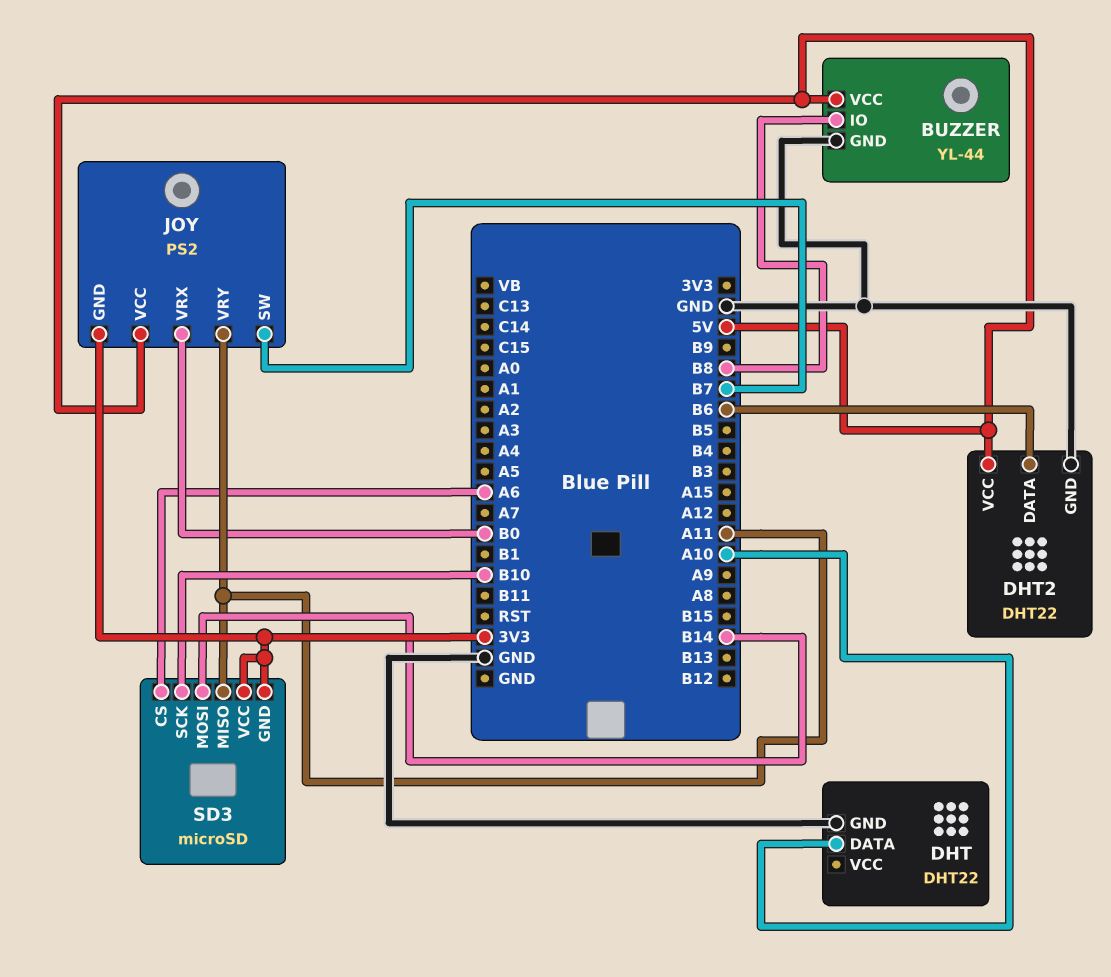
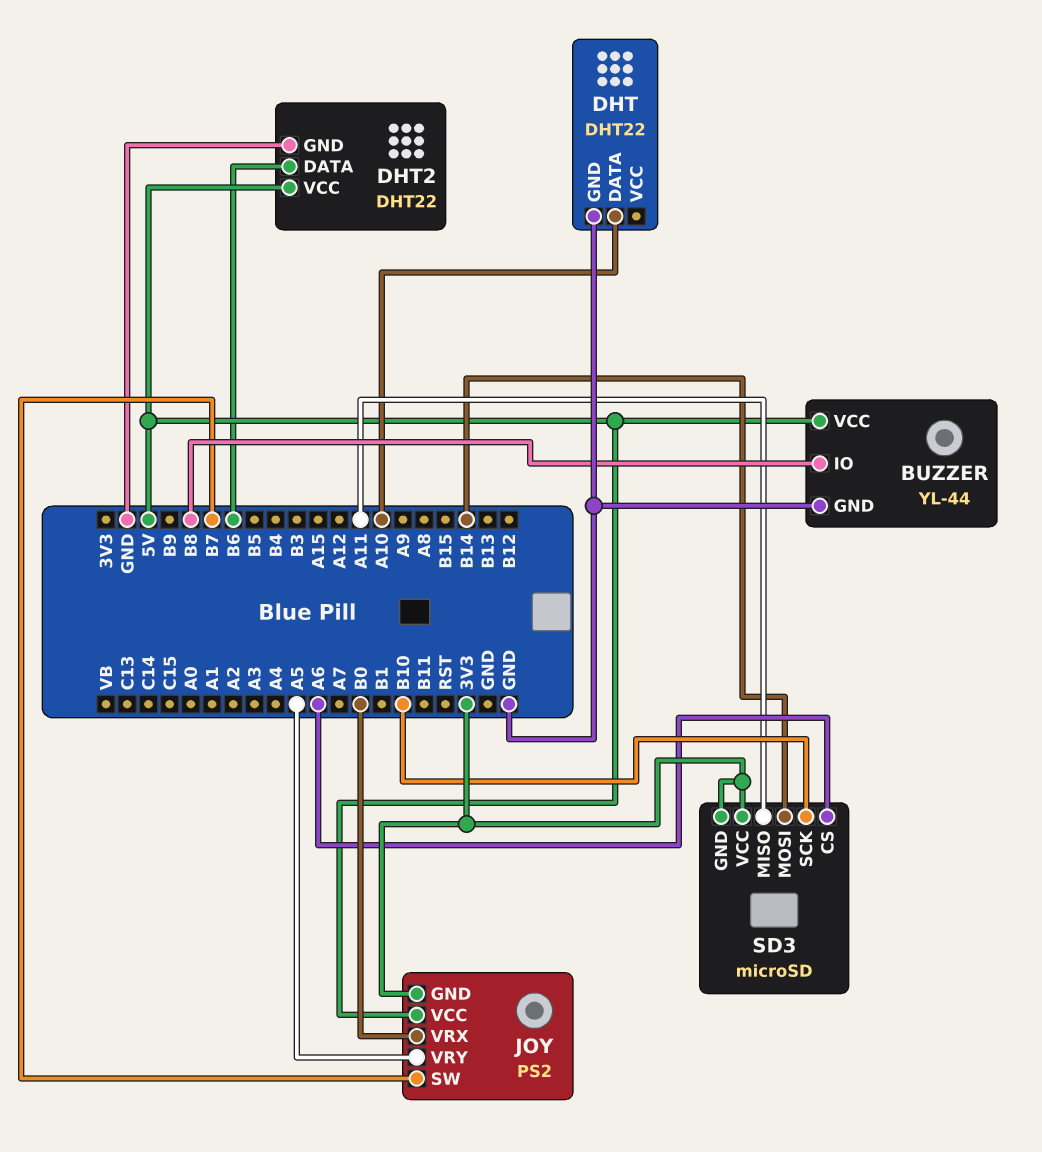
JOY pin VRY: A11 -> A5

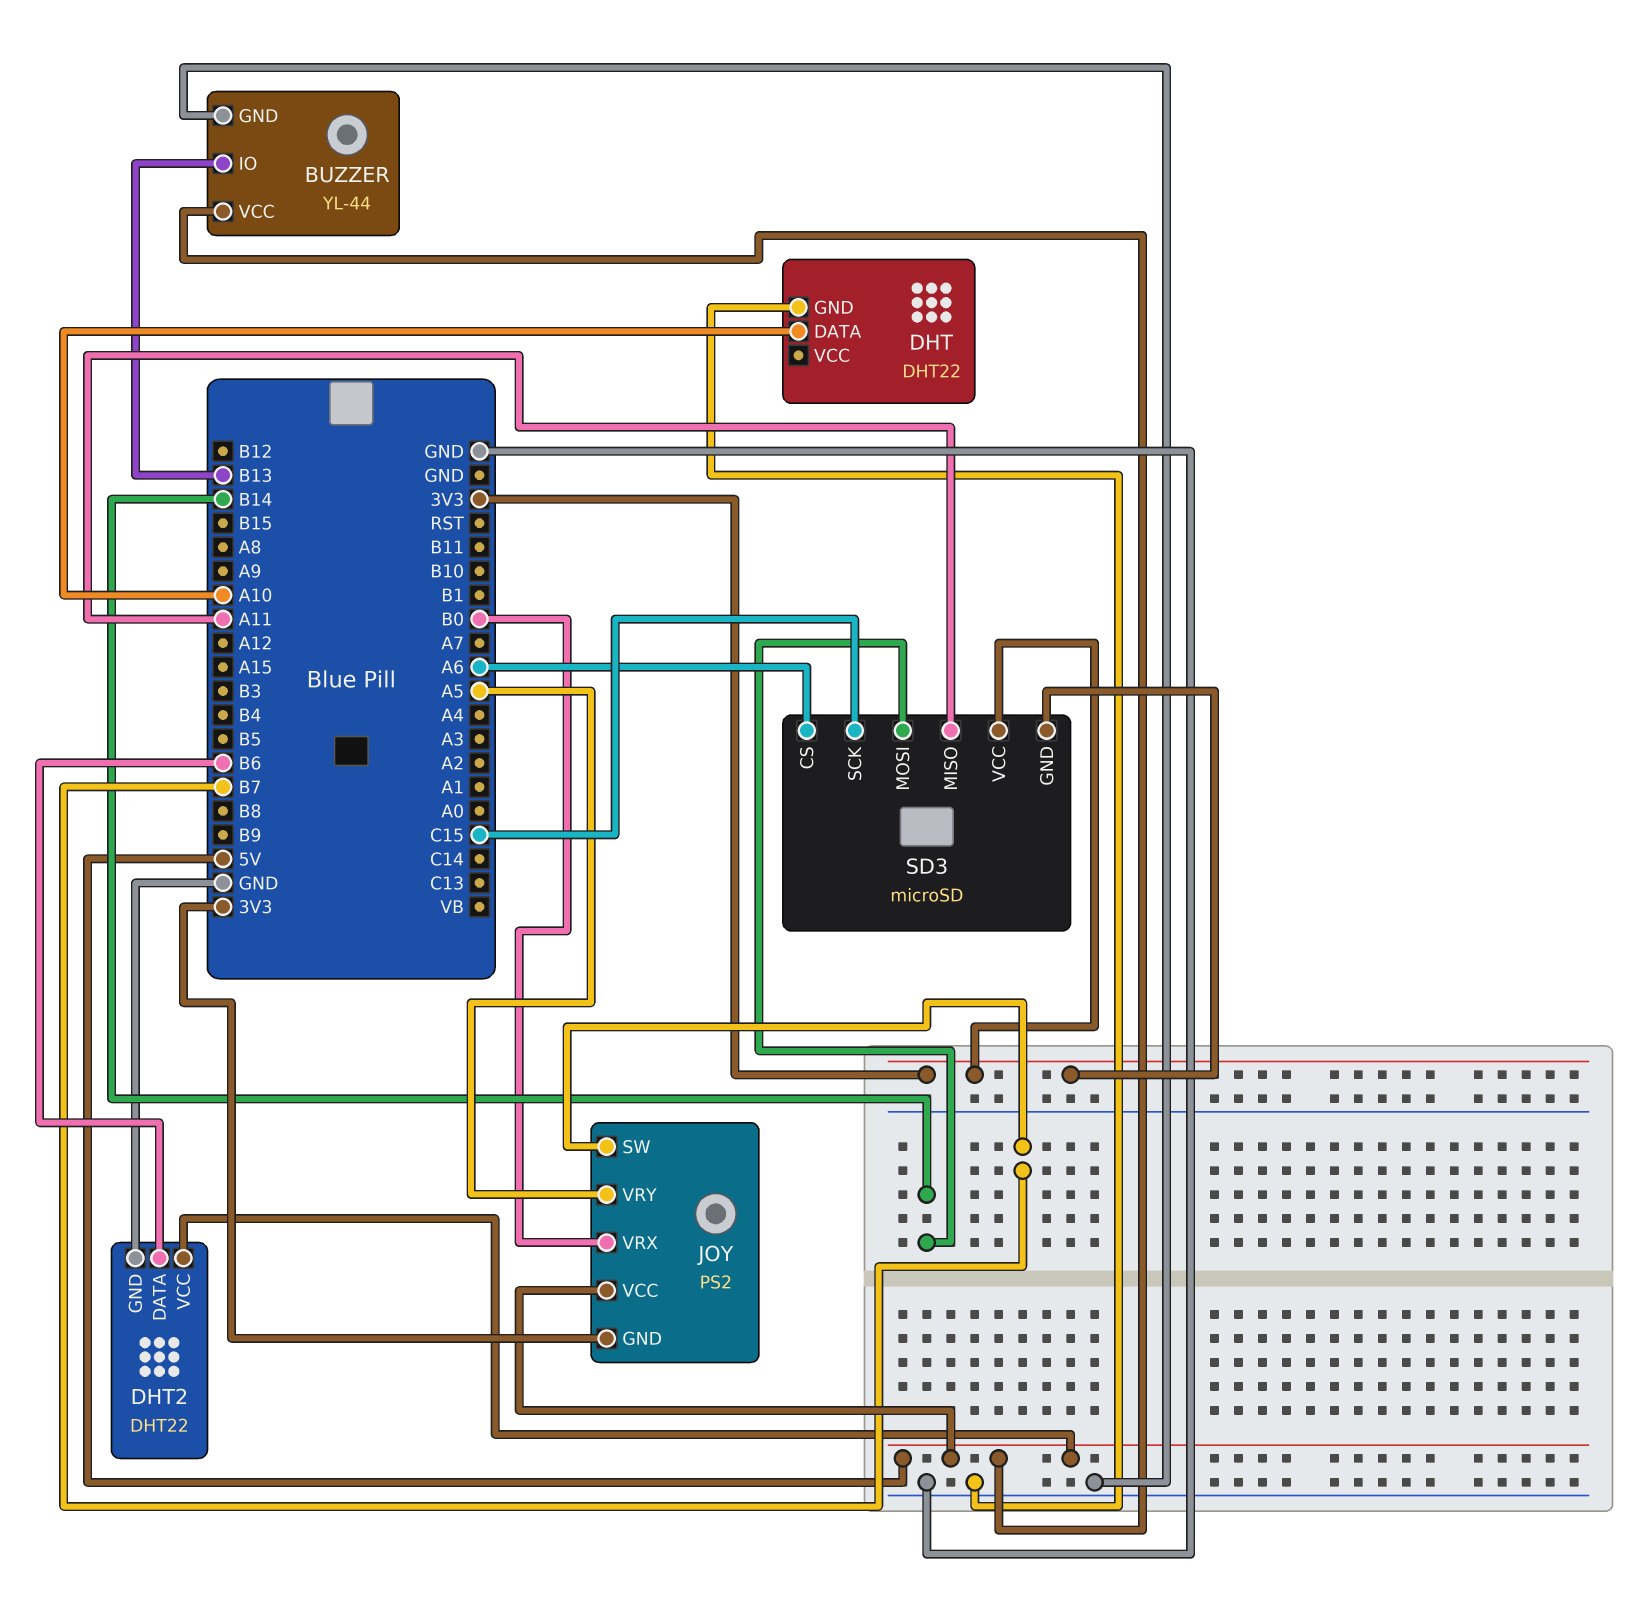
BUZZER pin IO: B8 -> B13
SD3 pin SCK: B10 -> C15

